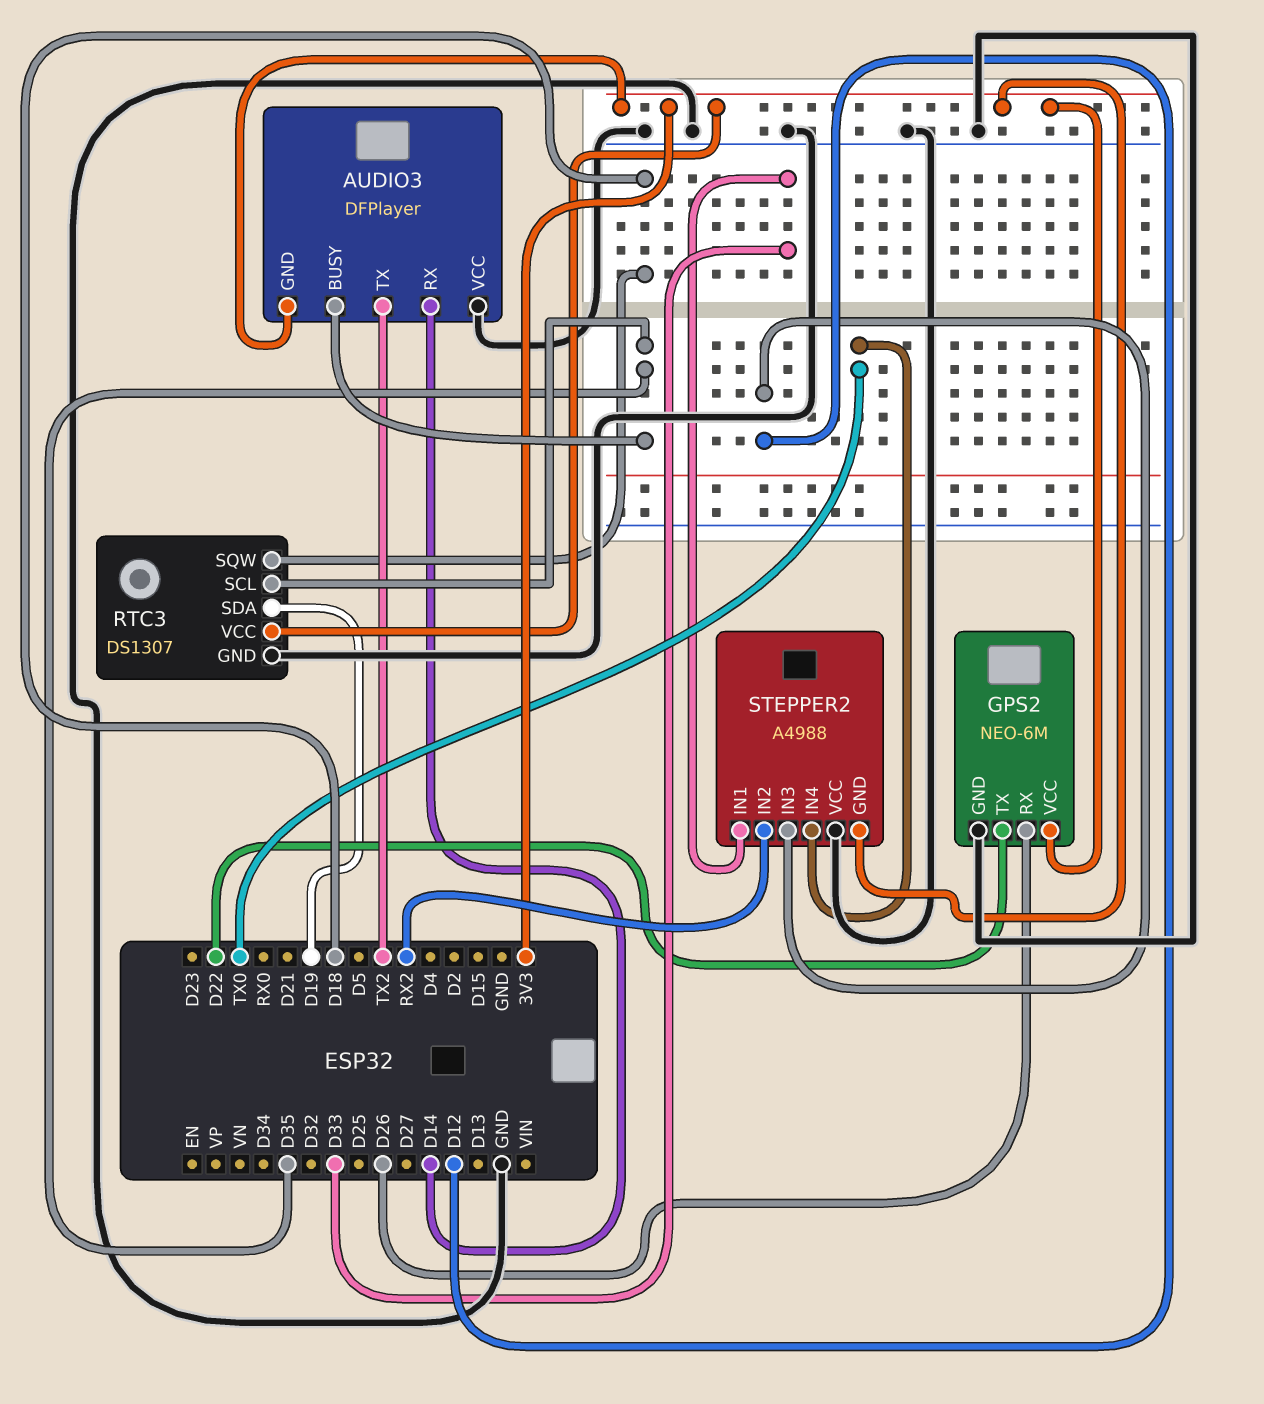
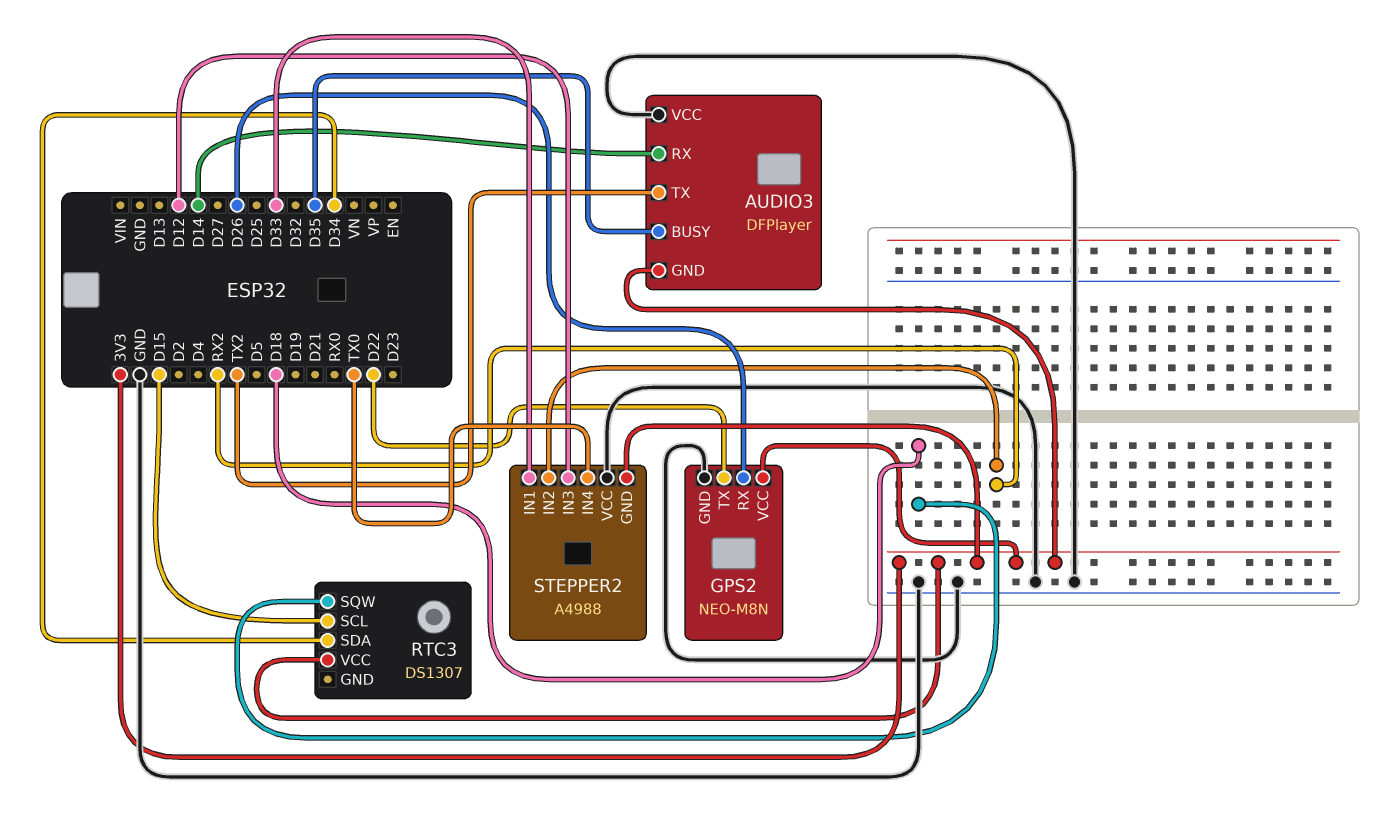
GPS2: NEO-6M -> NEO-M8N
RTC3 pin GND: GND -> none
RTC3 pin SCL: D35 -> D15
RTC3 pin SDA: D19 -> D34

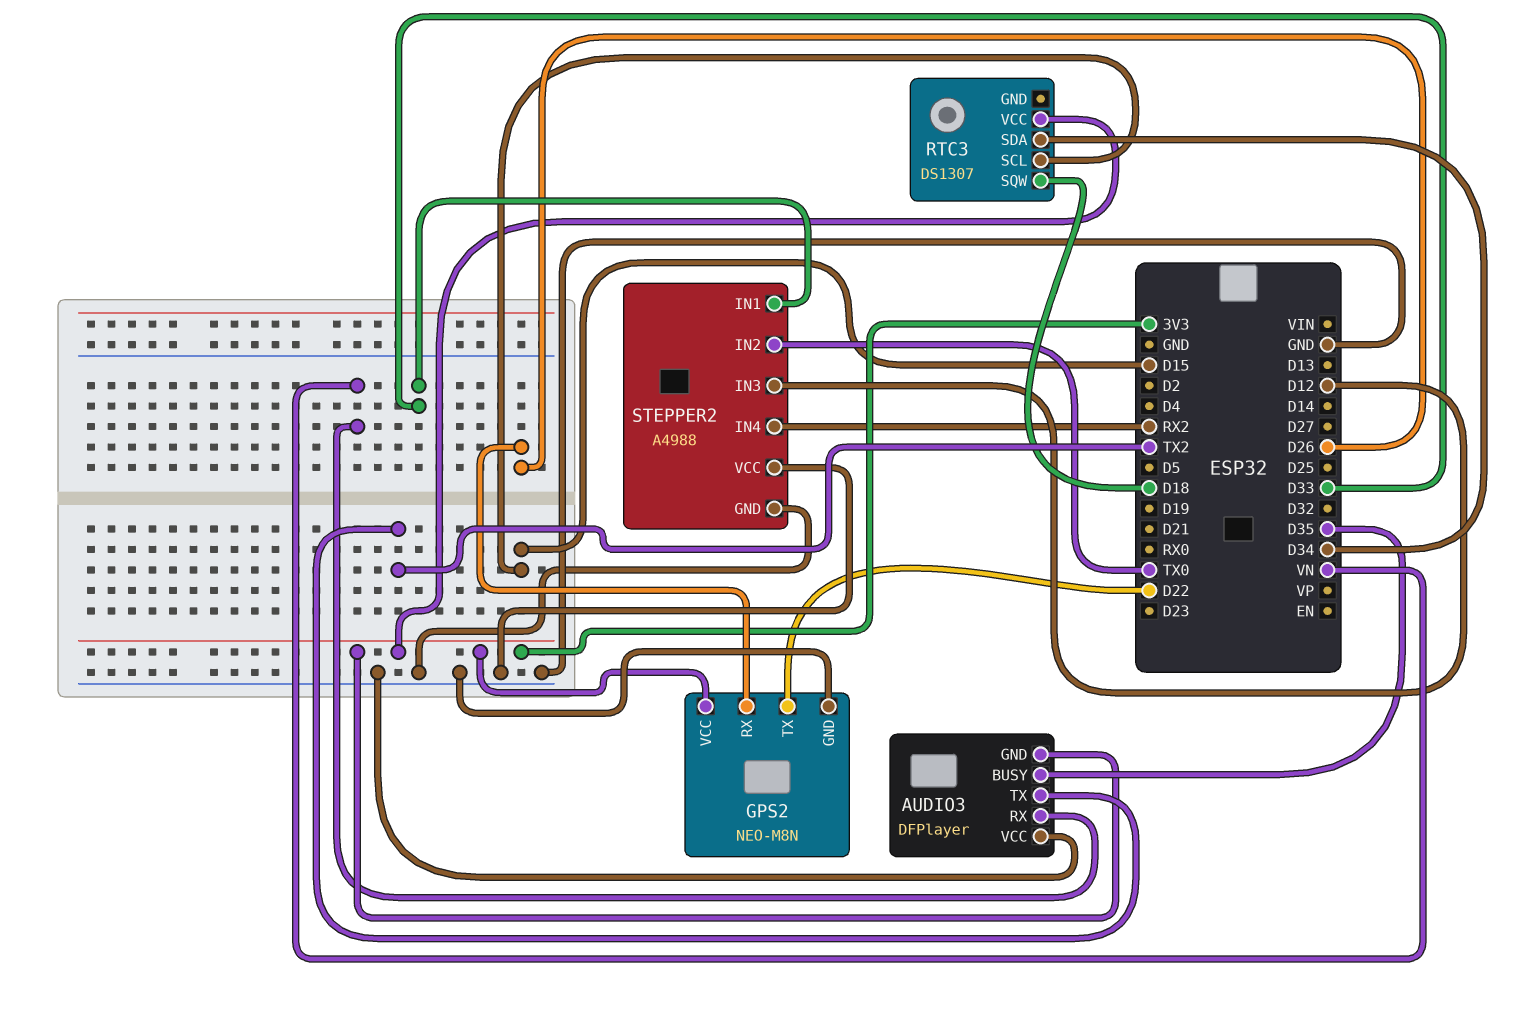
AUDIO3 pin RX: D14 -> VN
STEPPER2 pin GND: 3V3 -> GND
STEPPER2 pin IN2: RX2 -> TX0
STEPPER2 pin IN4: TX0 -> RX2

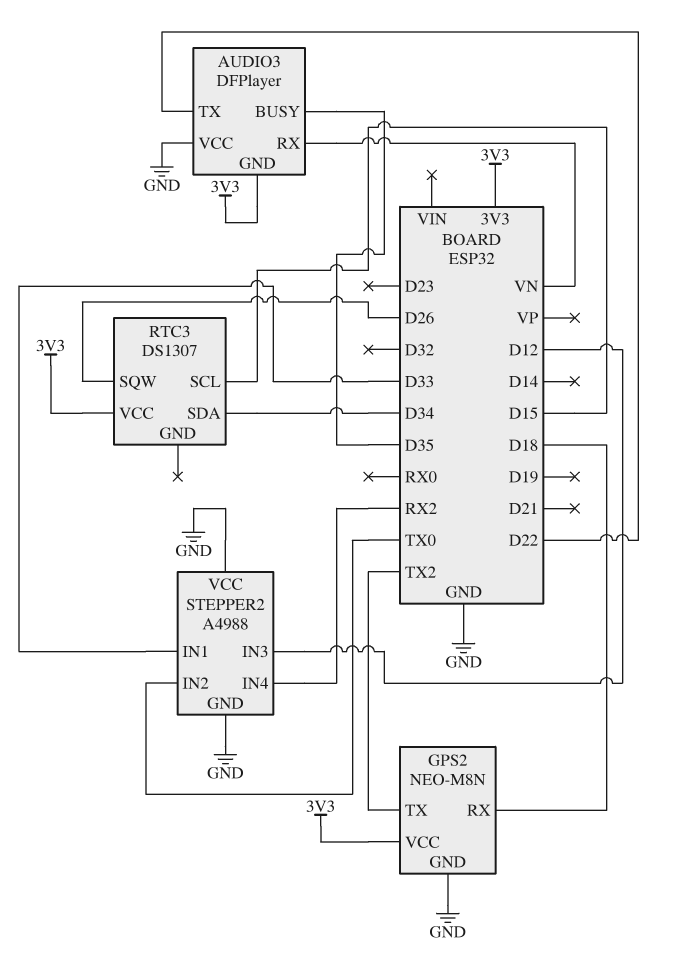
AUDIO3 pin TX: TX2 -> D22
GPS2 pin RX: D26 -> D18
GPS2 pin TX: D22 -> TX2
RTC3 pin SQW: D18 -> D26

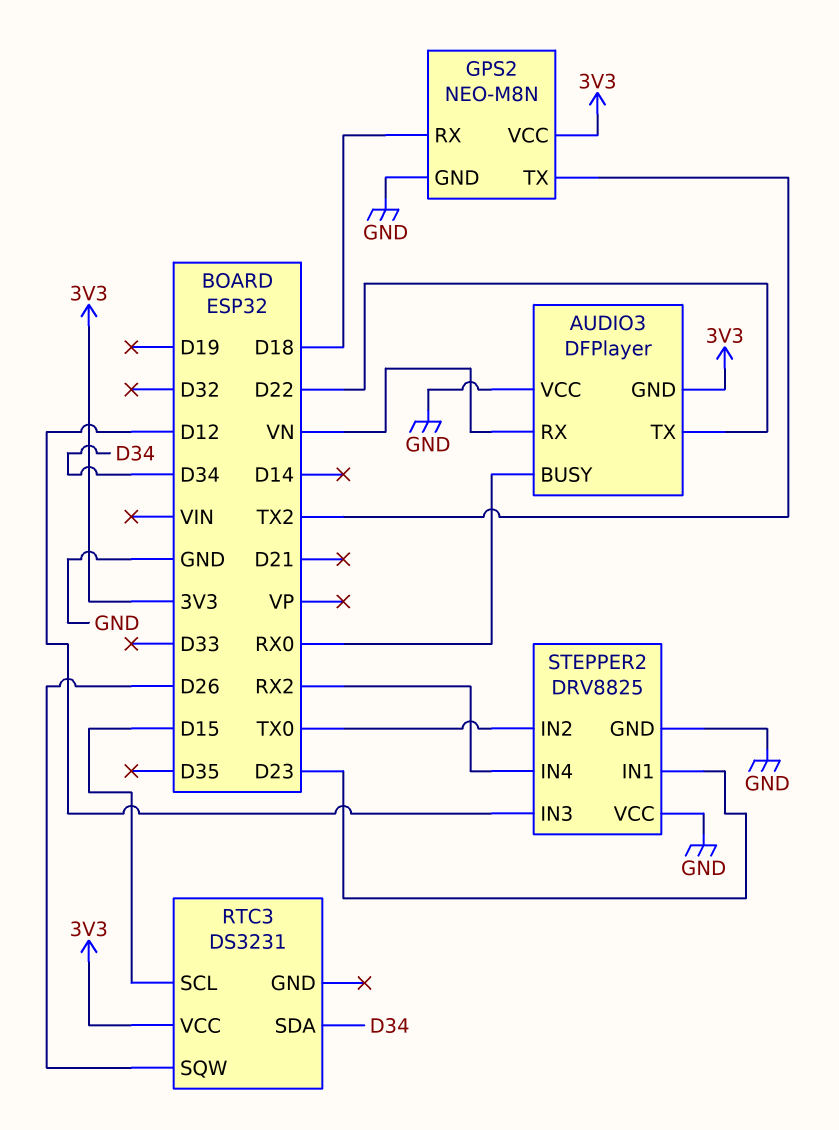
AUDIO3 pin BUSY: D35 -> RX0
RTC3: DS1307 -> DS3231
STEPPER2: A4988 -> DRV8825
STEPPER2 pin IN1: D33 -> D23

